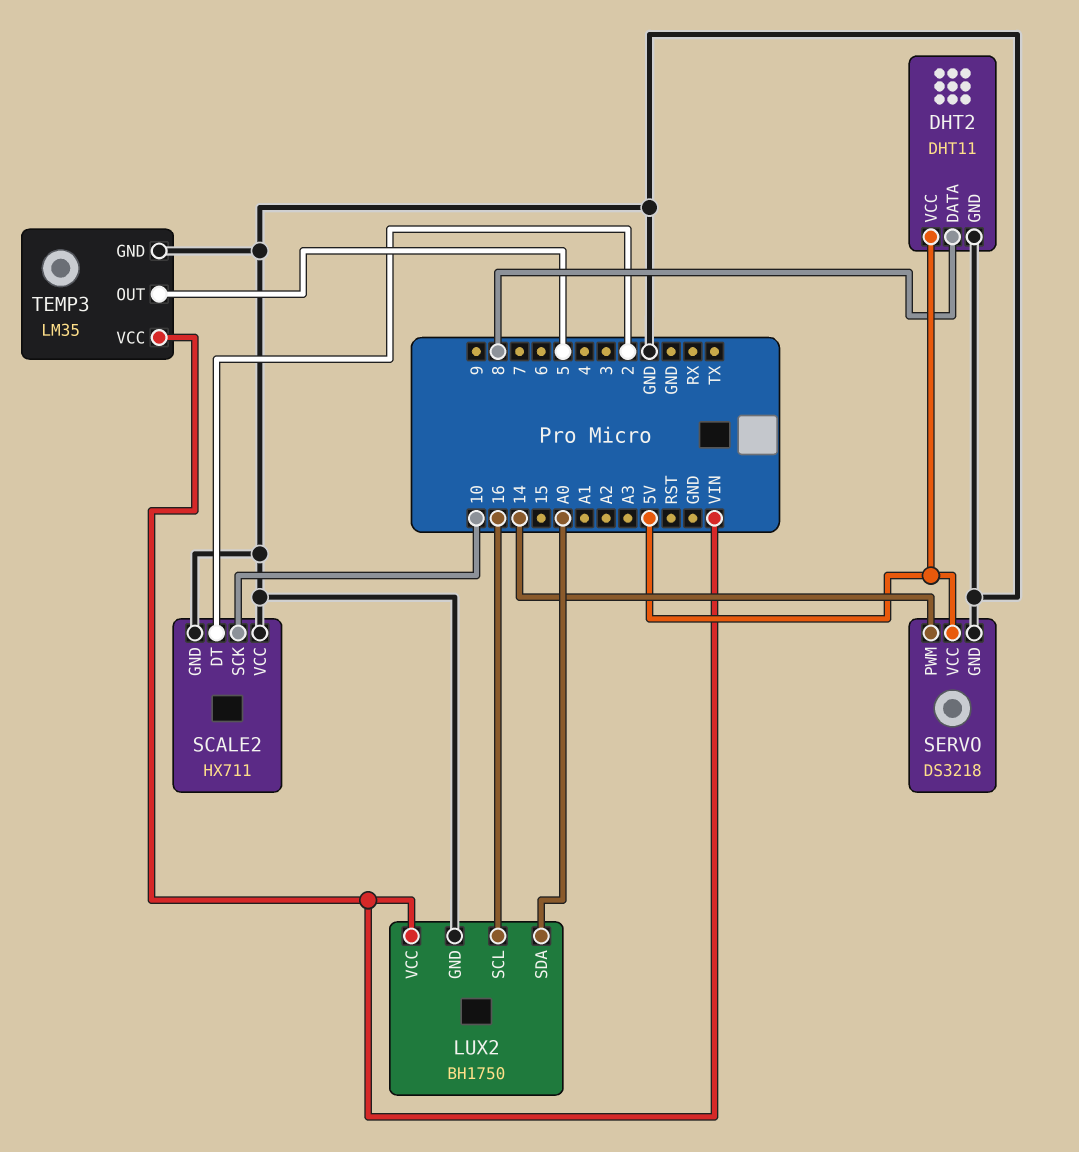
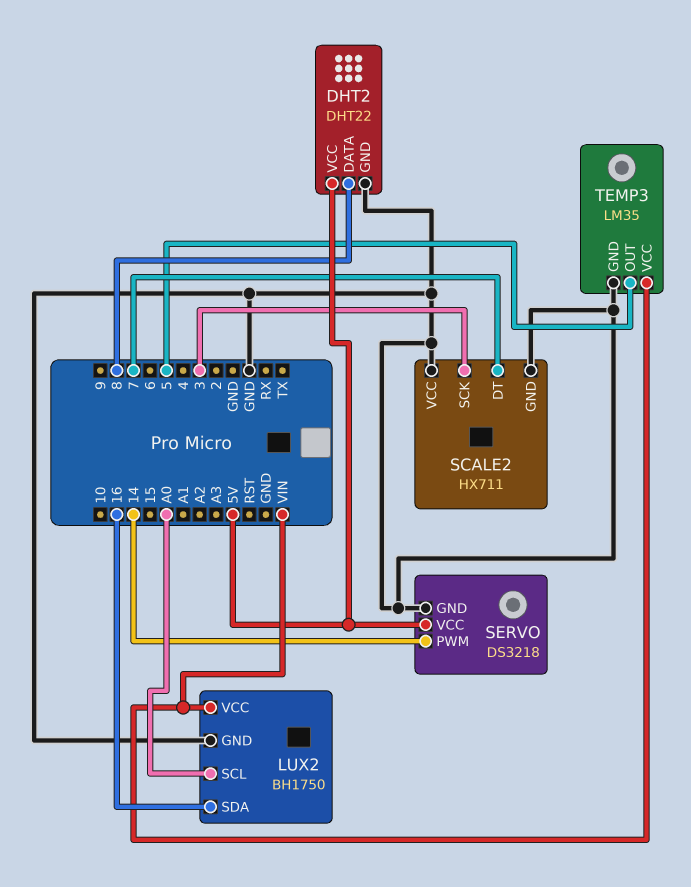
DHT2: DHT11 -> DHT22
LUX2 pin SCL: 16 -> A0
LUX2 pin SDA: A0 -> 16
SCALE2 pin DT: 2 -> 7
SCALE2 pin SCK: 10 -> 3

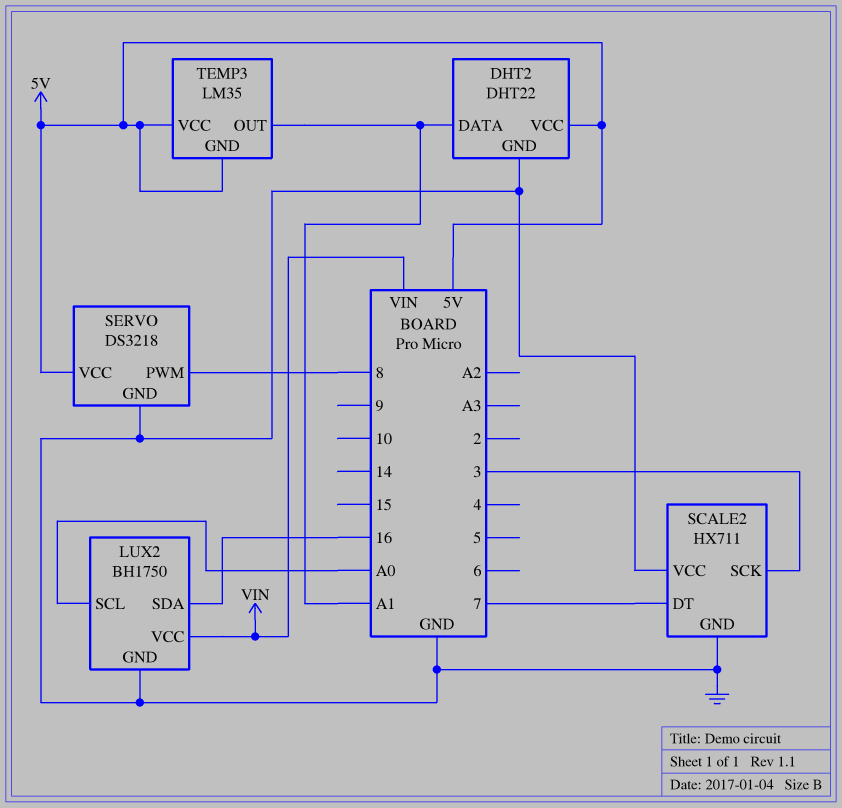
DHT2 pin DATA: 8 -> A1
SERVO pin PWM: 14 -> 8
TEMP3 pin GND: GND -> 5V
TEMP3 pin OUT: 5 -> A1
TEMP3 pin VCC: VIN -> 5V

